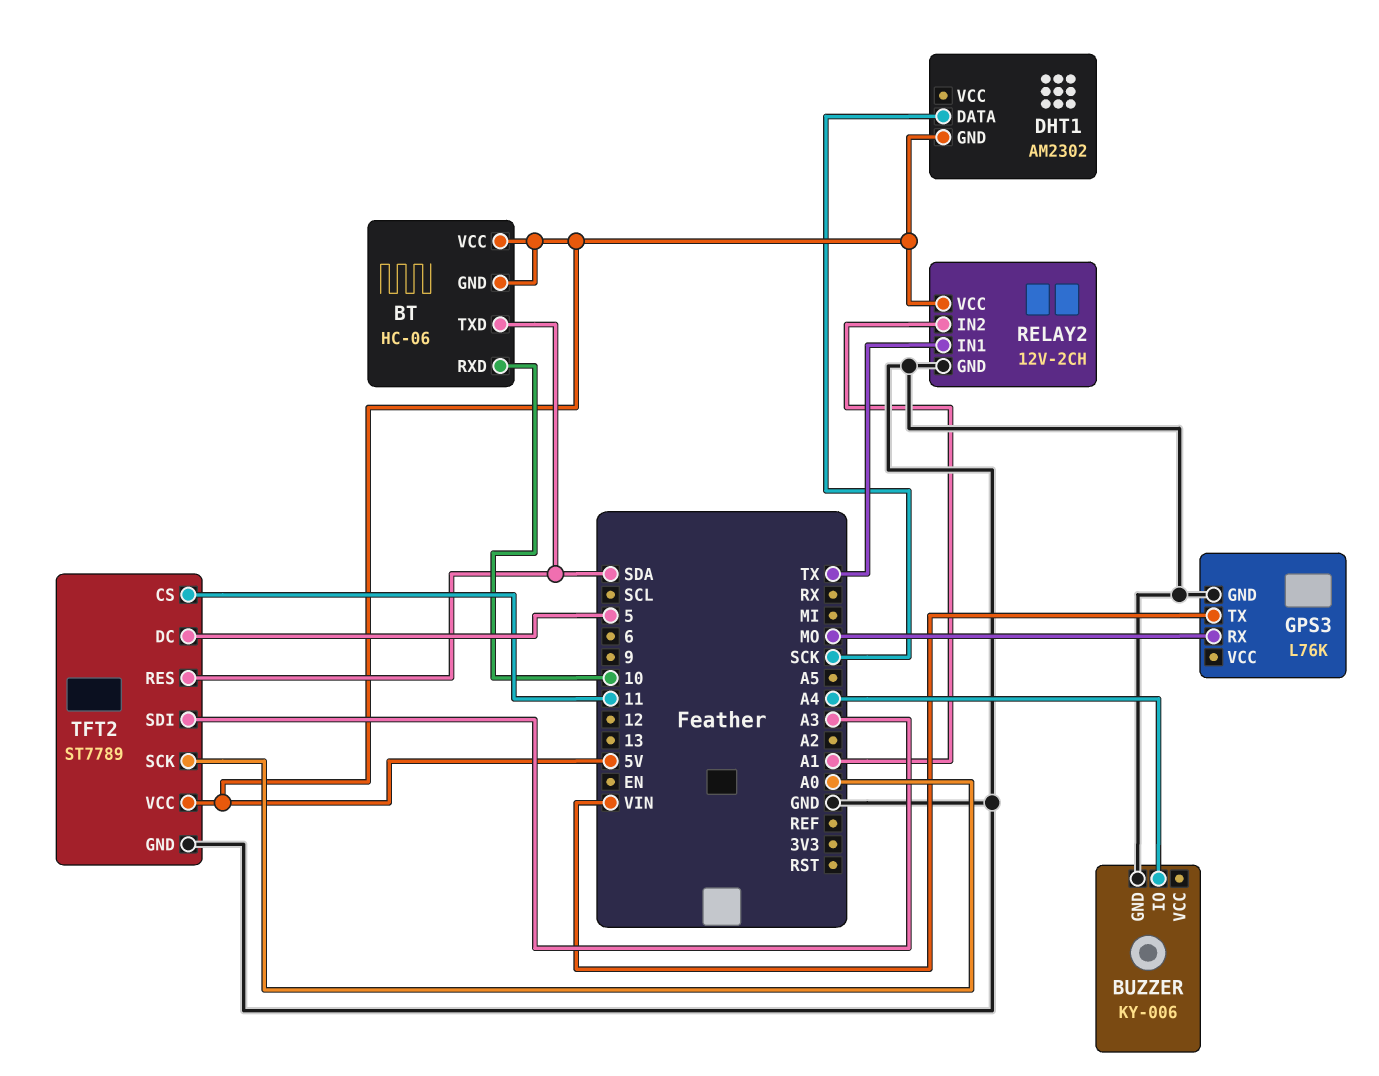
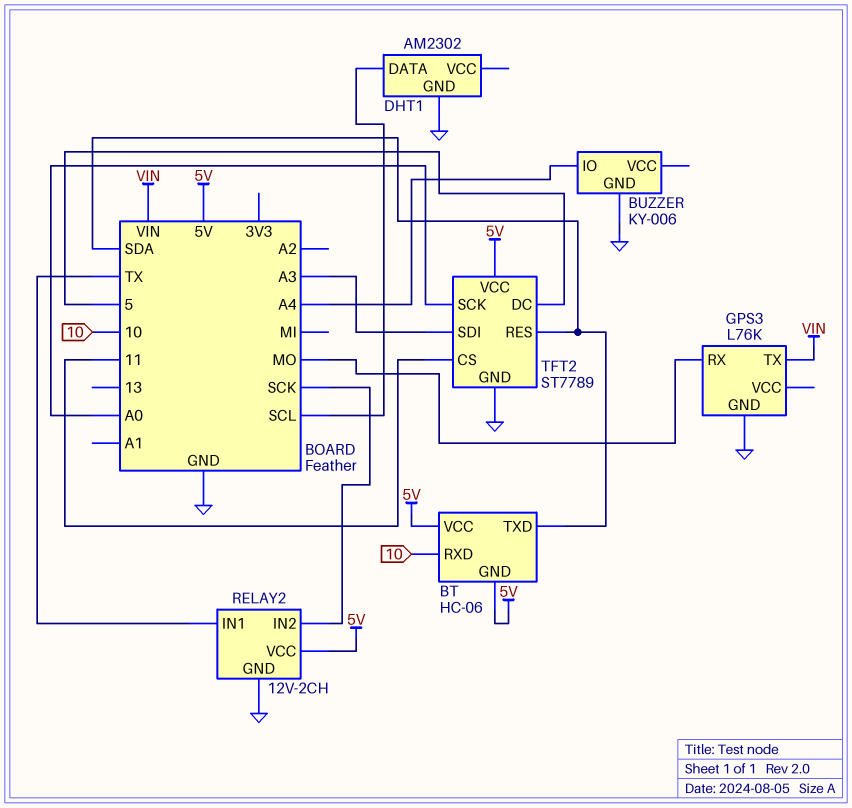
DHT1 pin DATA: SCK -> SCL
DHT1 pin GND: 5V -> GND
RELAY2 pin IN2: A1 -> SCK

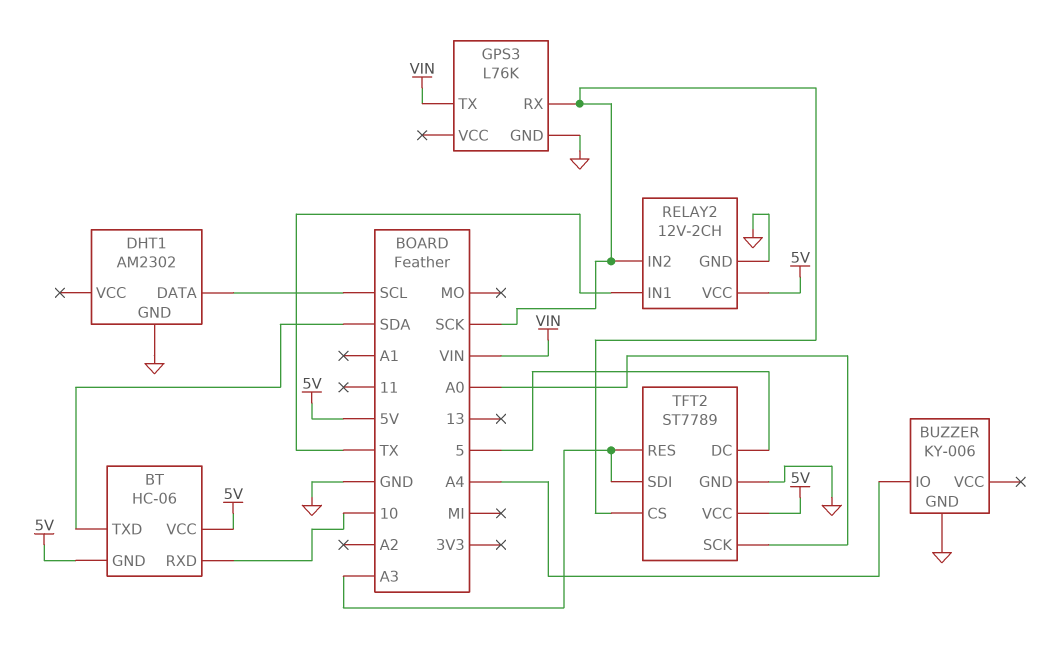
GPS3 pin RX: MO -> SCK
TFT2 pin CS: 11 -> SCK
TFT2 pin RES: SDA -> A3

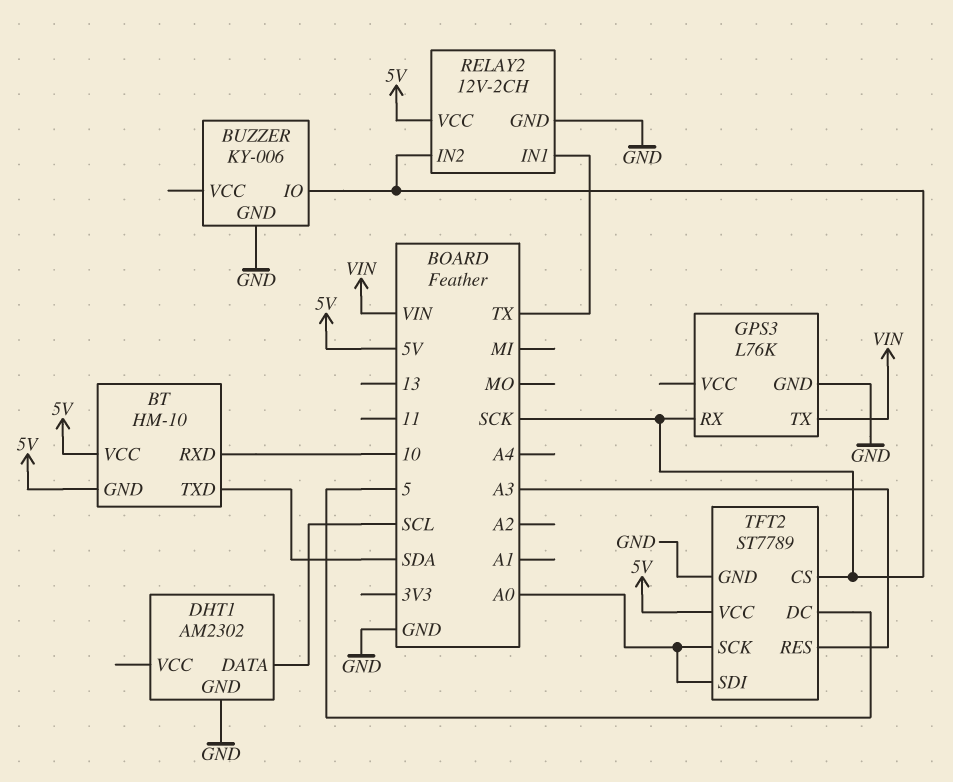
BT: HC-06 -> HM-10
BUZZER pin IO: A4 -> SCK
TFT2 pin SDI: A3 -> A0

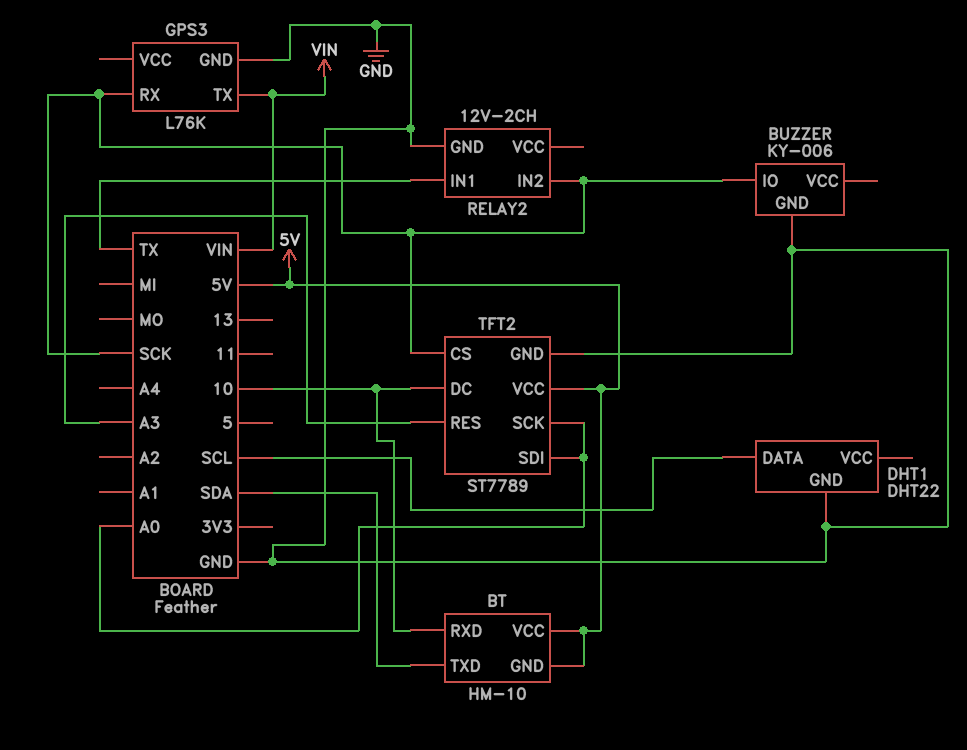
DHT1: AM2302 -> DHT22
RELAY2 pin VCC: 5V -> none
TFT2 pin DC: 5 -> 10

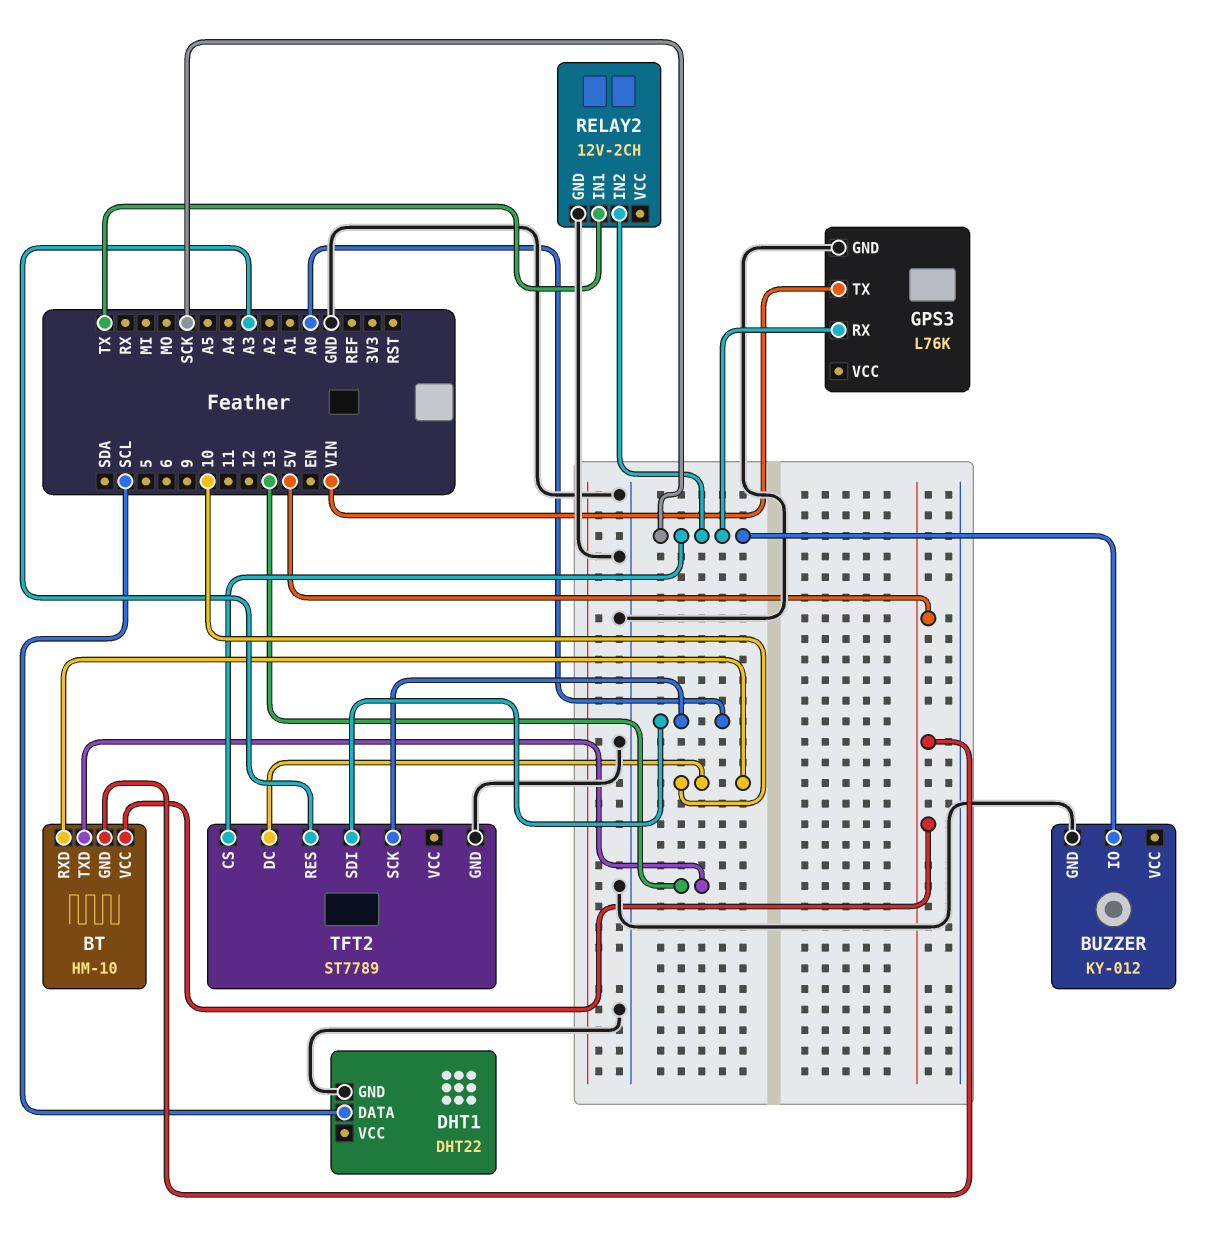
BT pin TXD: SDA -> 13
BUZZER: KY-006 -> KY-012
TFT2 pin VCC: 5V -> none

